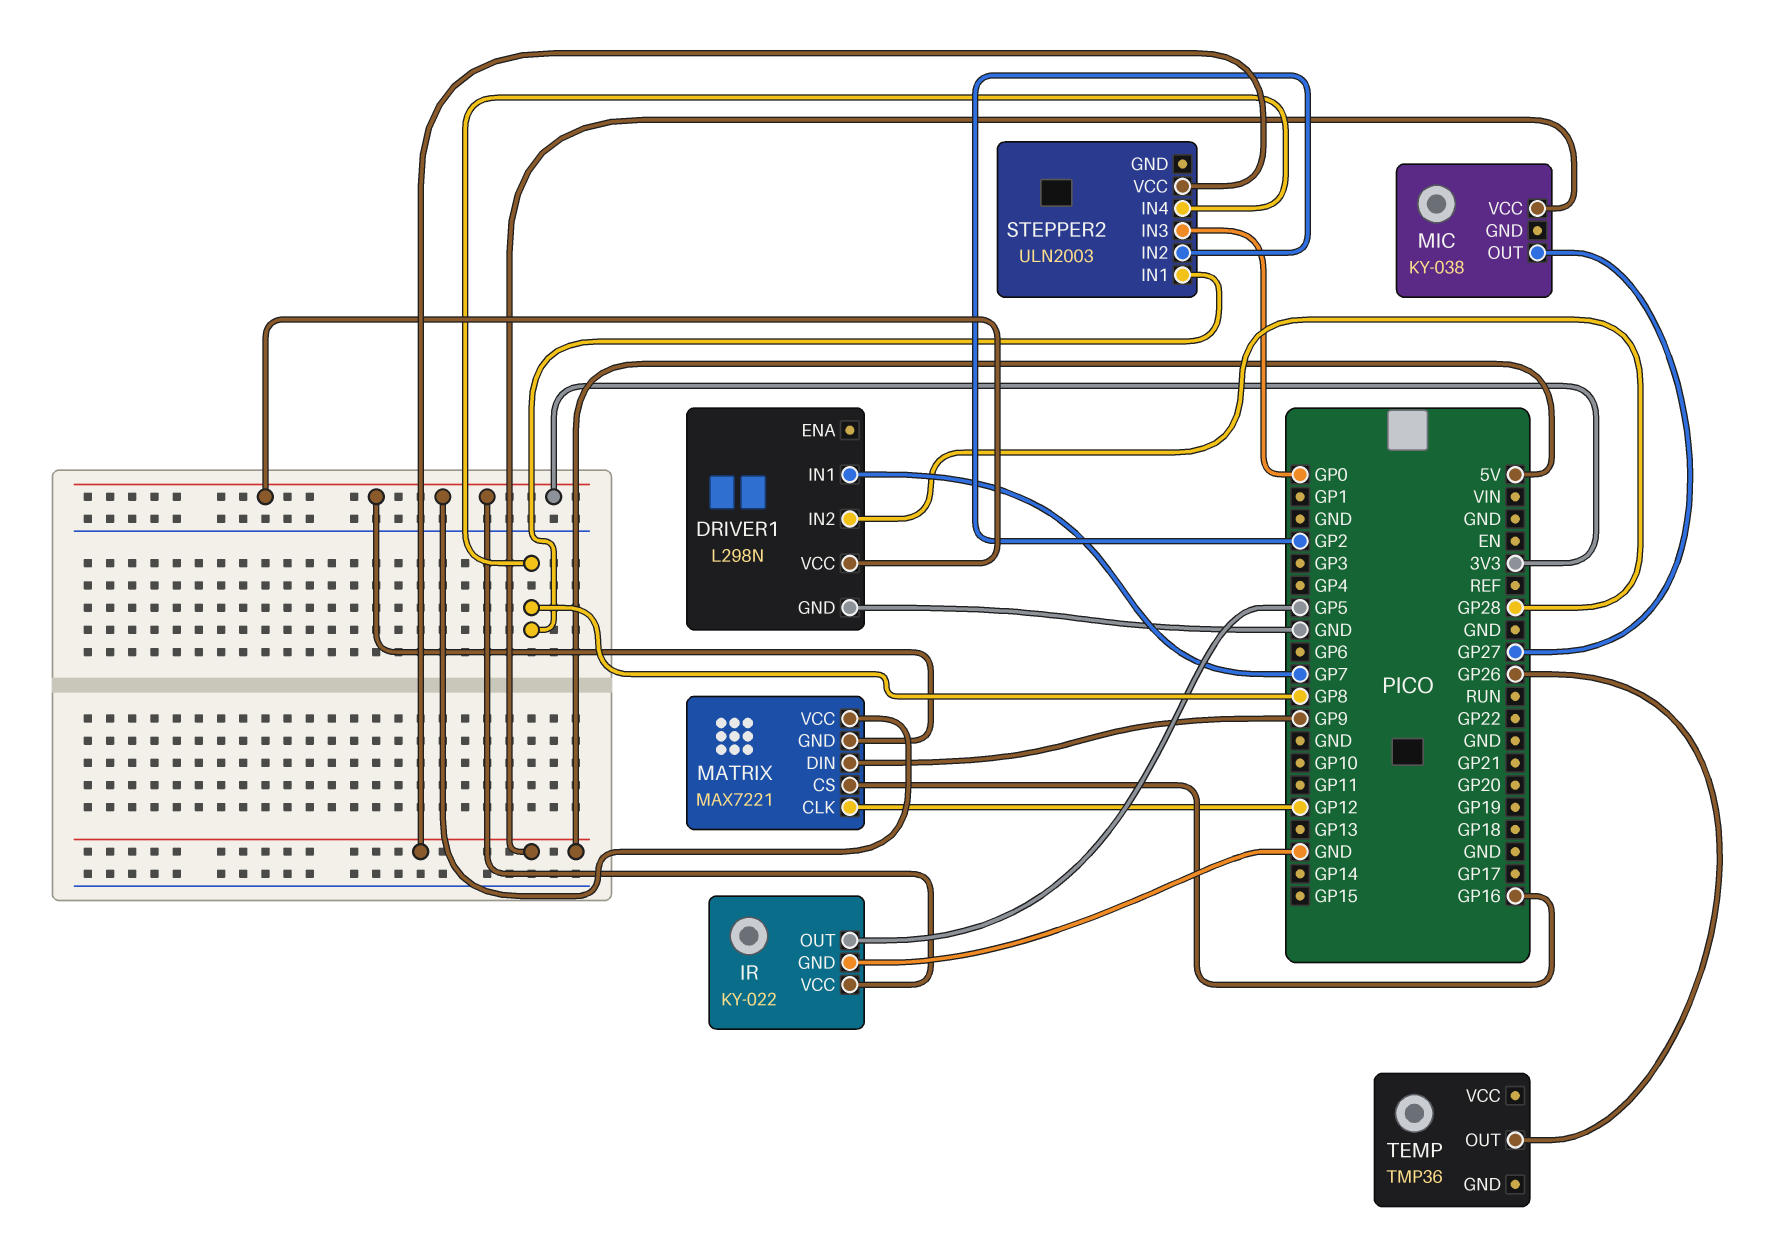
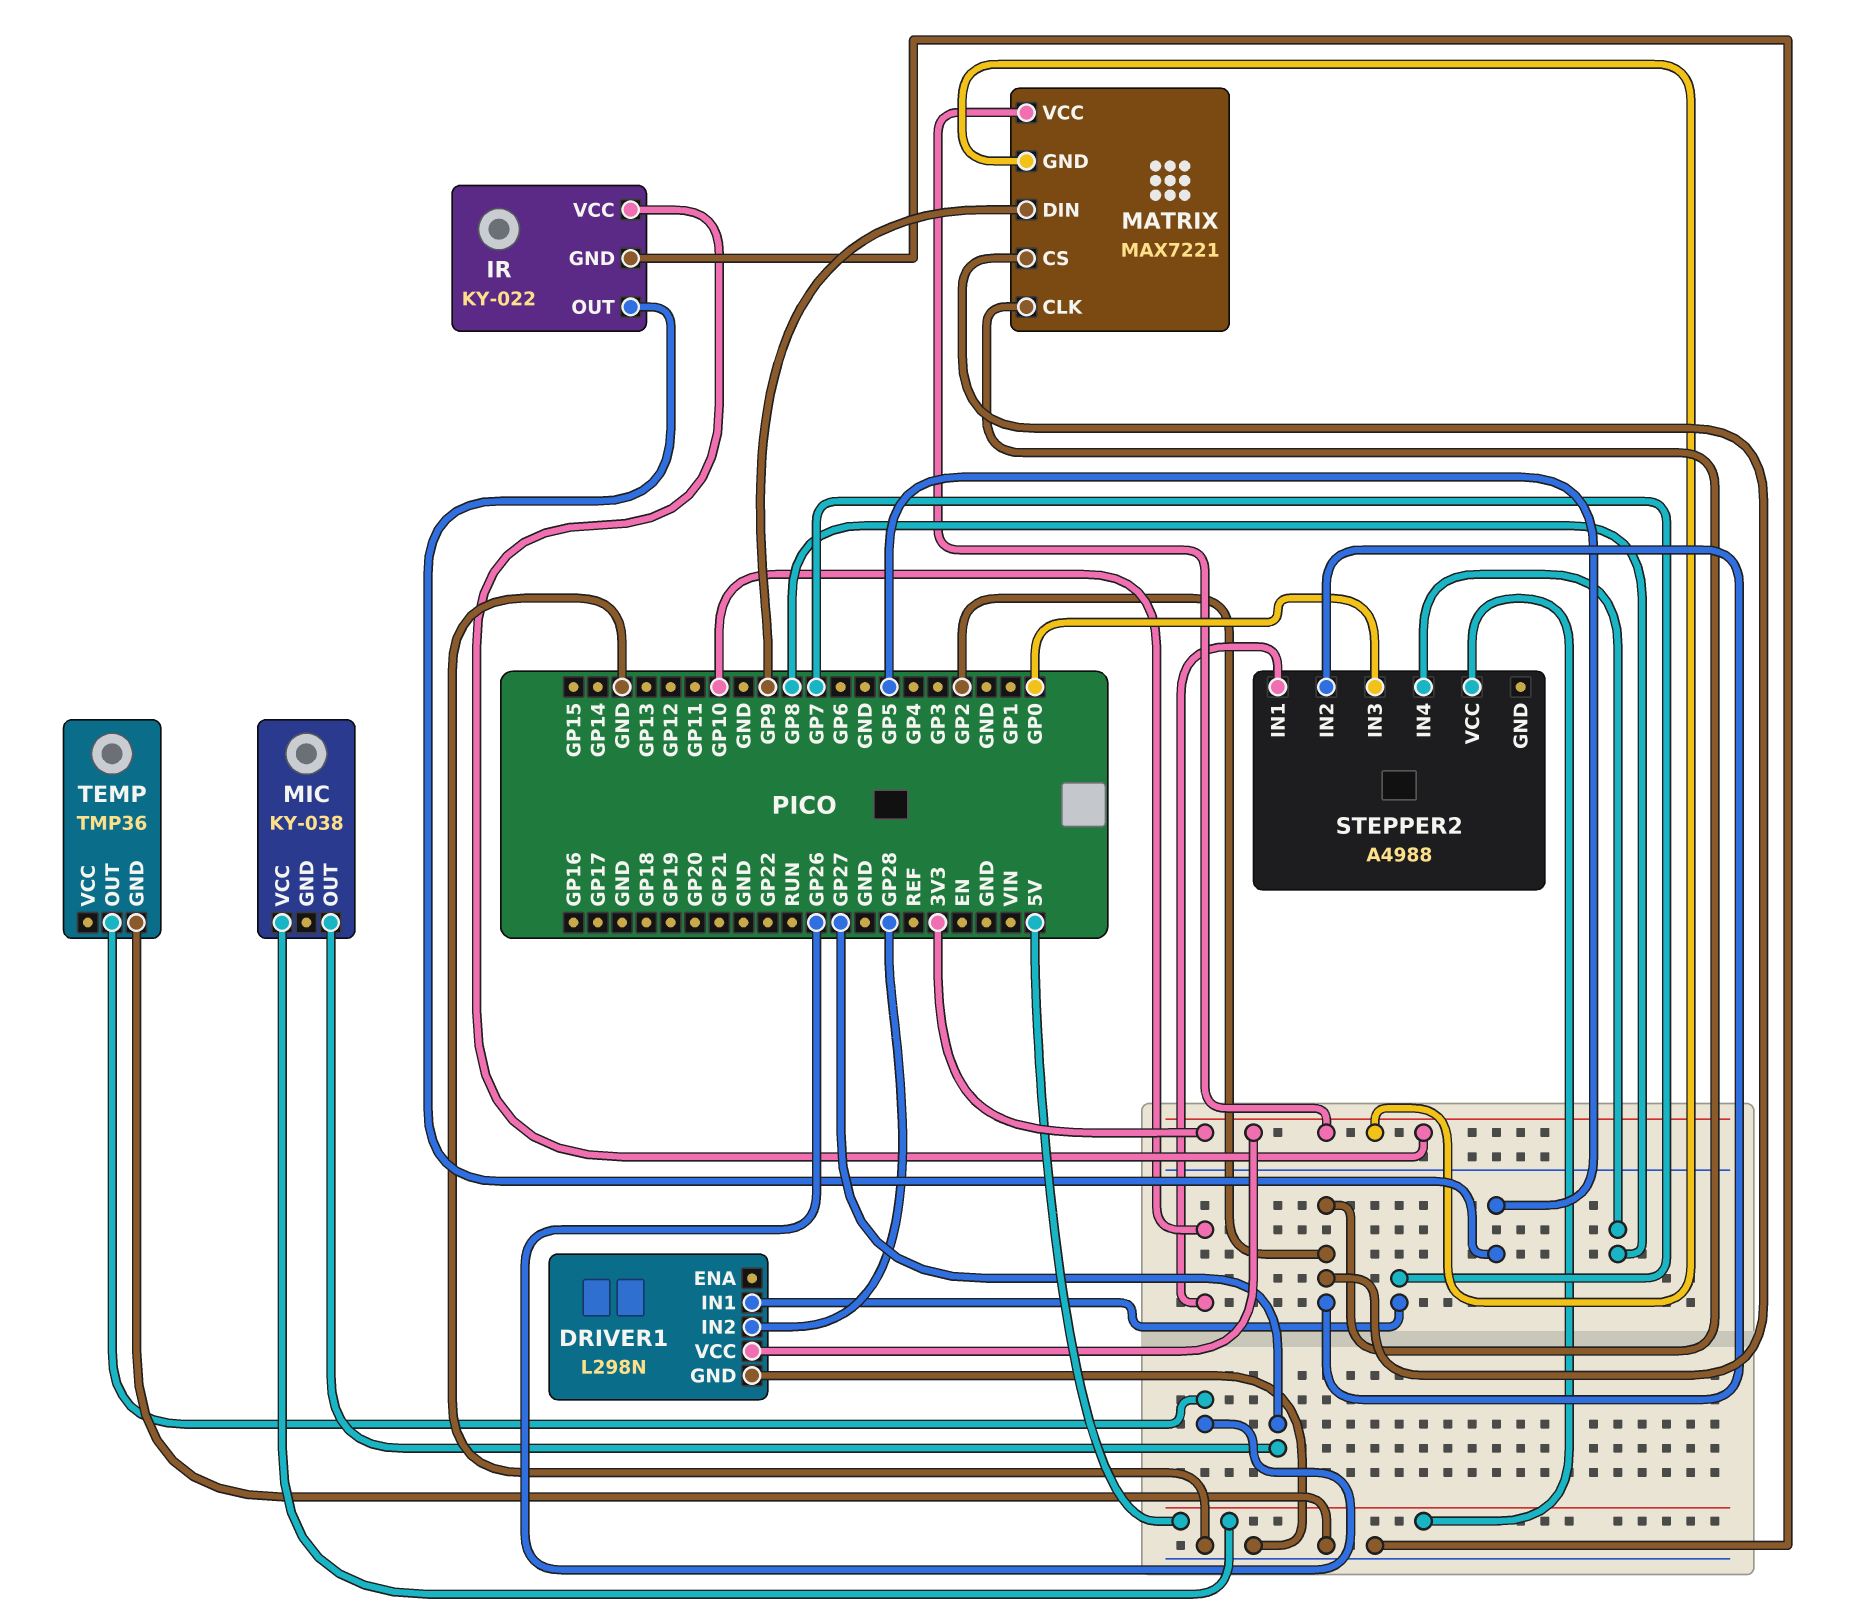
MATRIX pin CLK: GP12 -> GP2
MATRIX pin CS: GP16 -> GP2
STEPPER2: ULN2003 -> A4988
STEPPER2 pin IN1: GP8 -> GP10
TEMP pin GND: none -> GND

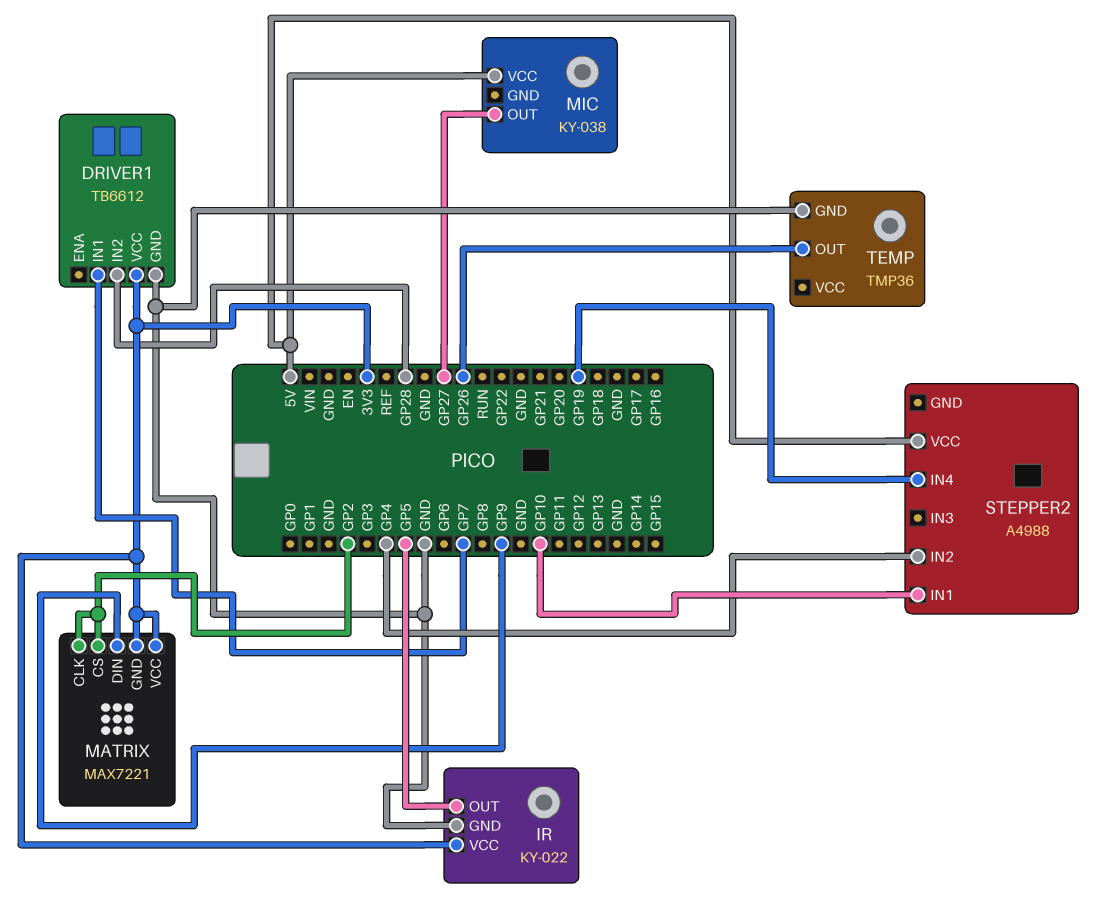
DRIVER1: L298N -> TB6612
STEPPER2 pin IN2: GP2 -> GP4
STEPPER2 pin IN3: GP0 -> none
STEPPER2 pin IN4: GP8 -> GP19

